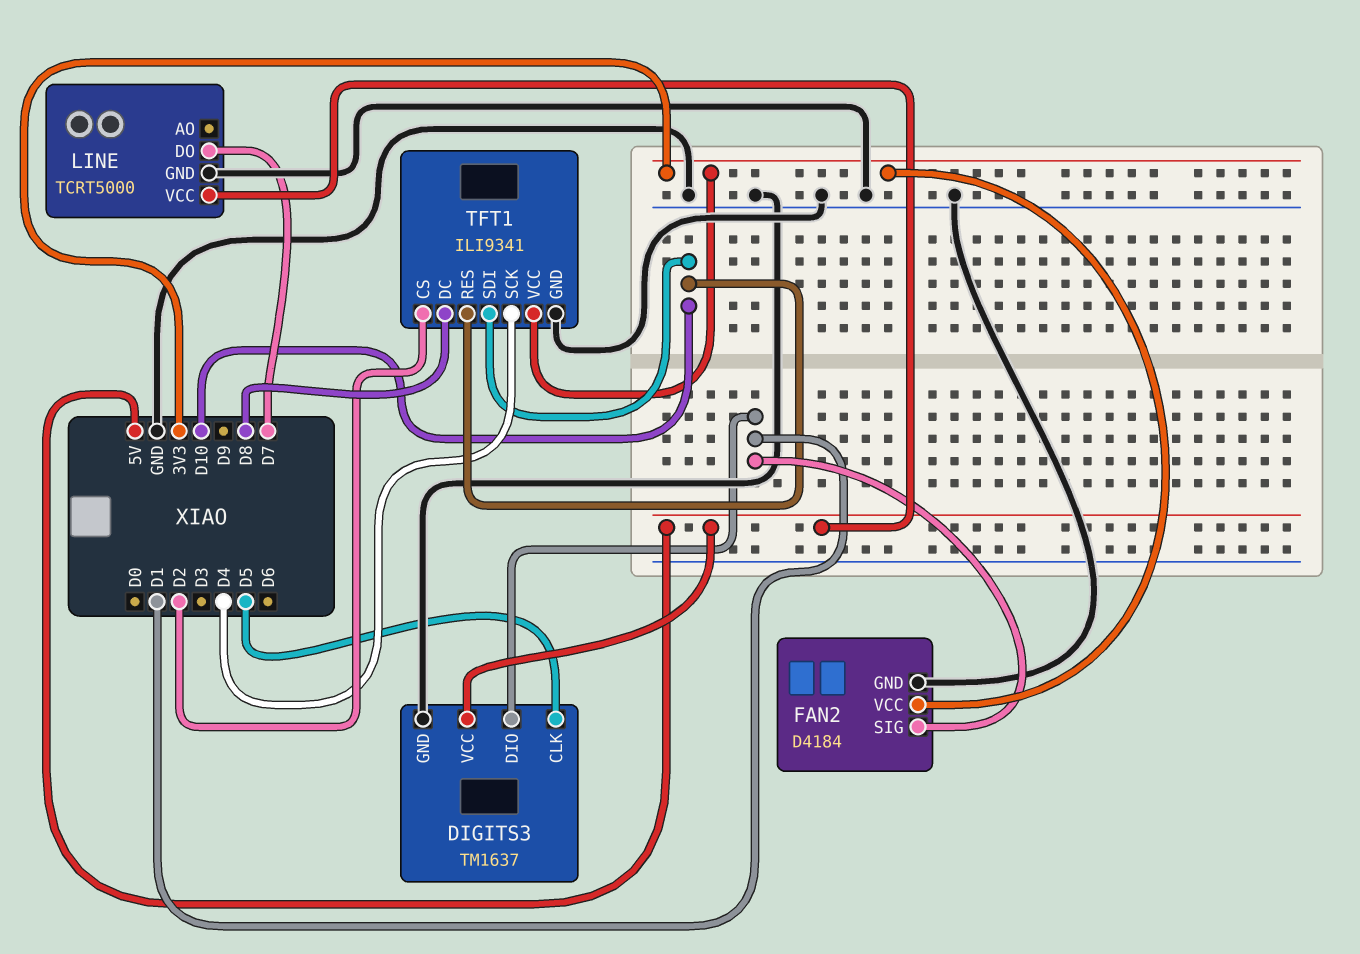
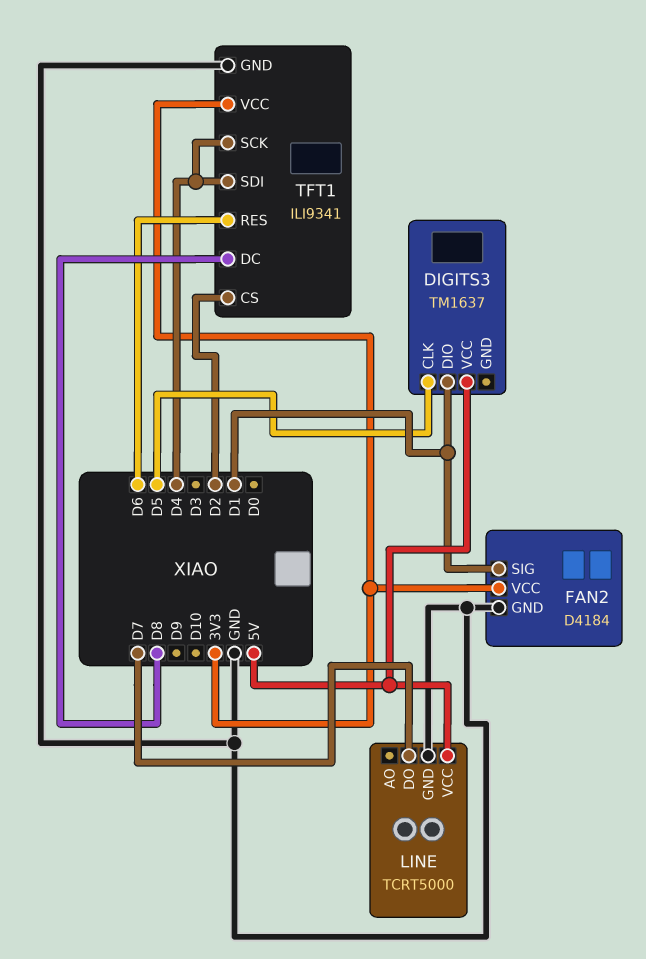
DIGITS3 pin GND: GND -> none
TFT1 pin RES: D10 -> D6
TFT1 pin SDI: D10 -> D4

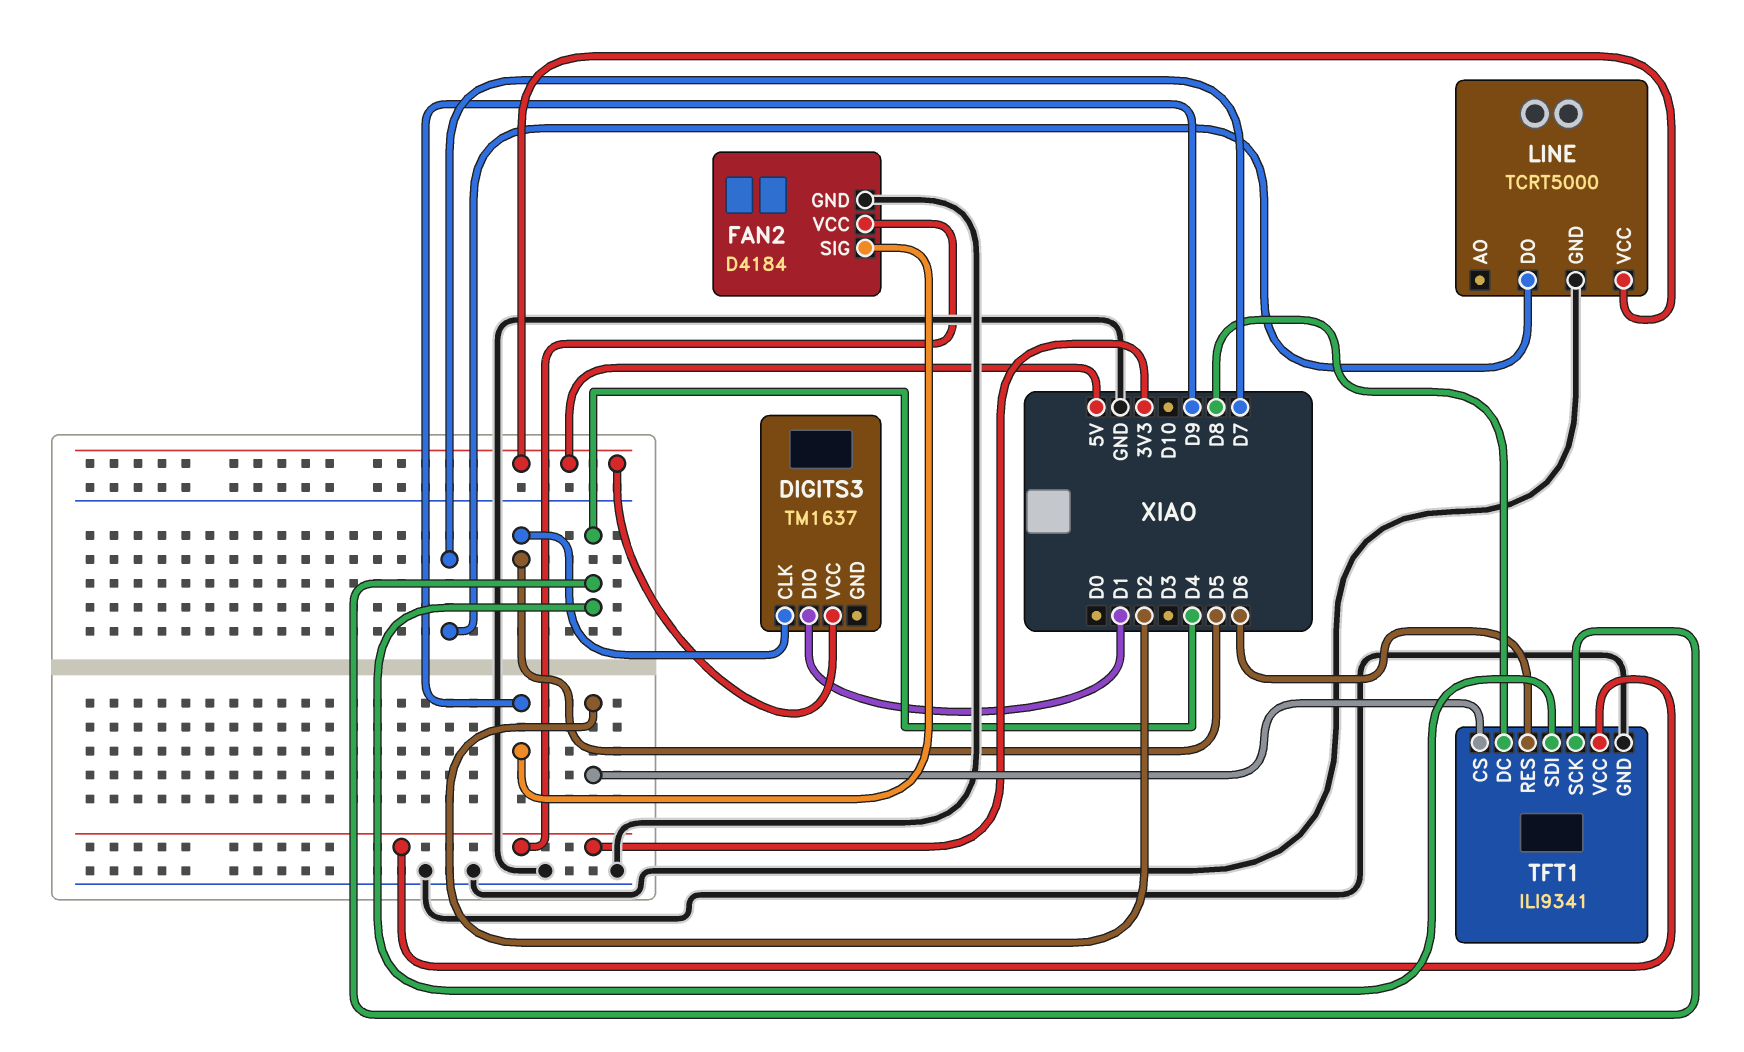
FAN2 pin SIG: D1 -> D9

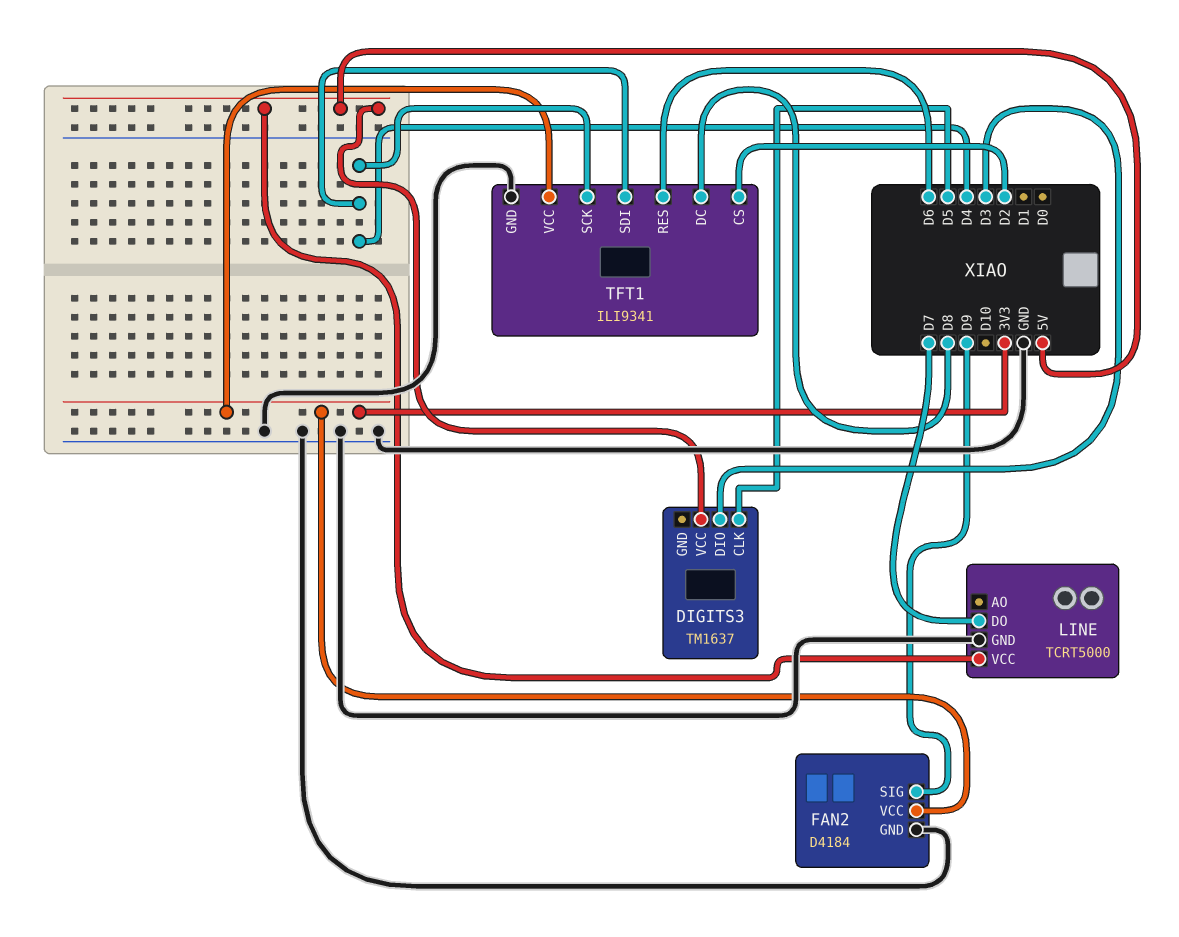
DIGITS3 pin DIO: D1 -> D3

